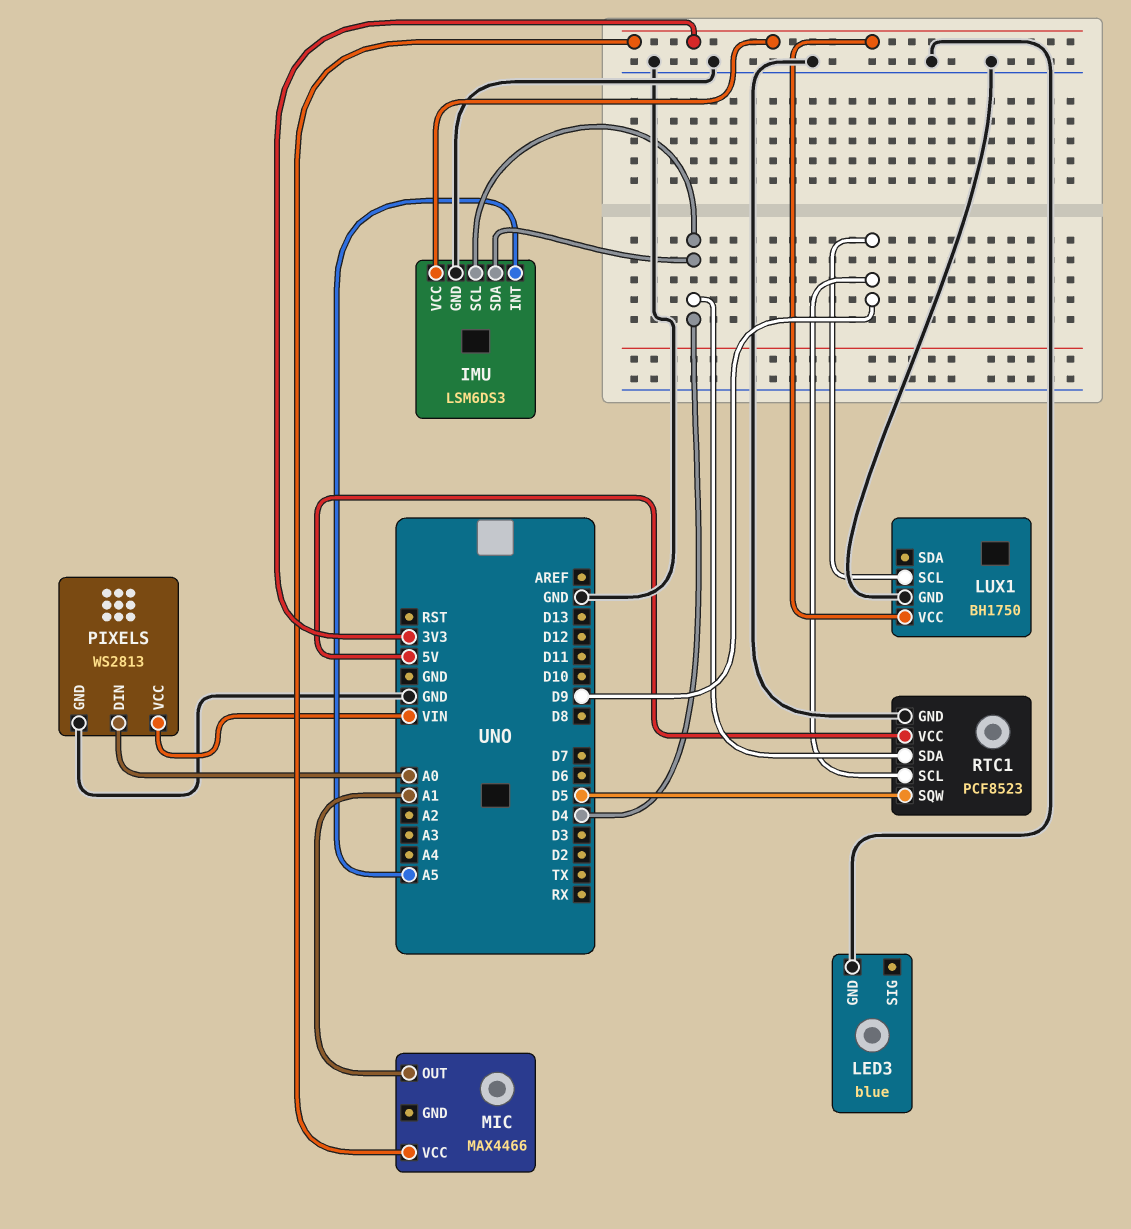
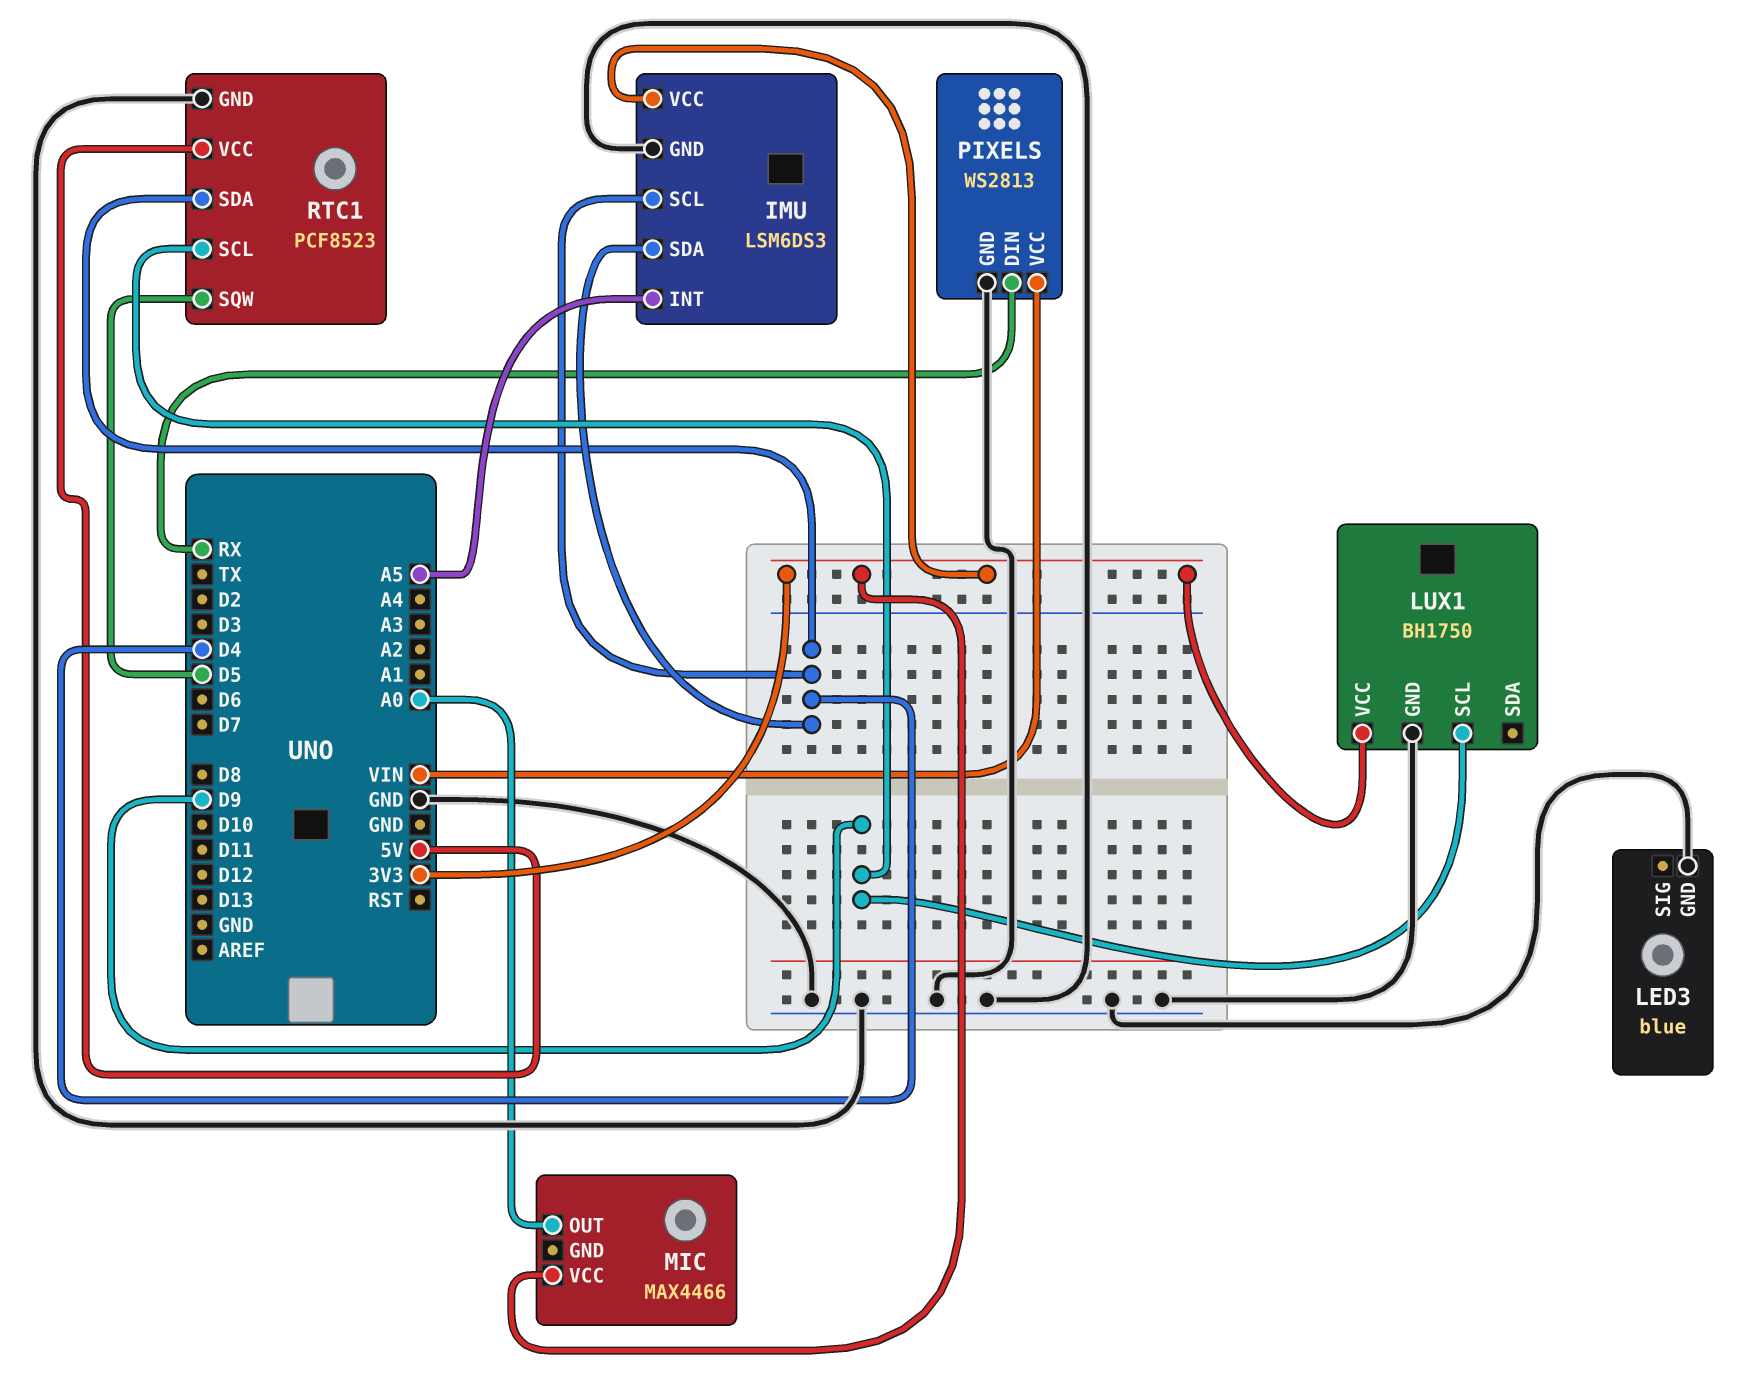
MIC pin OUT: A1 -> A0
PIXELS pin DIN: A0 -> RX

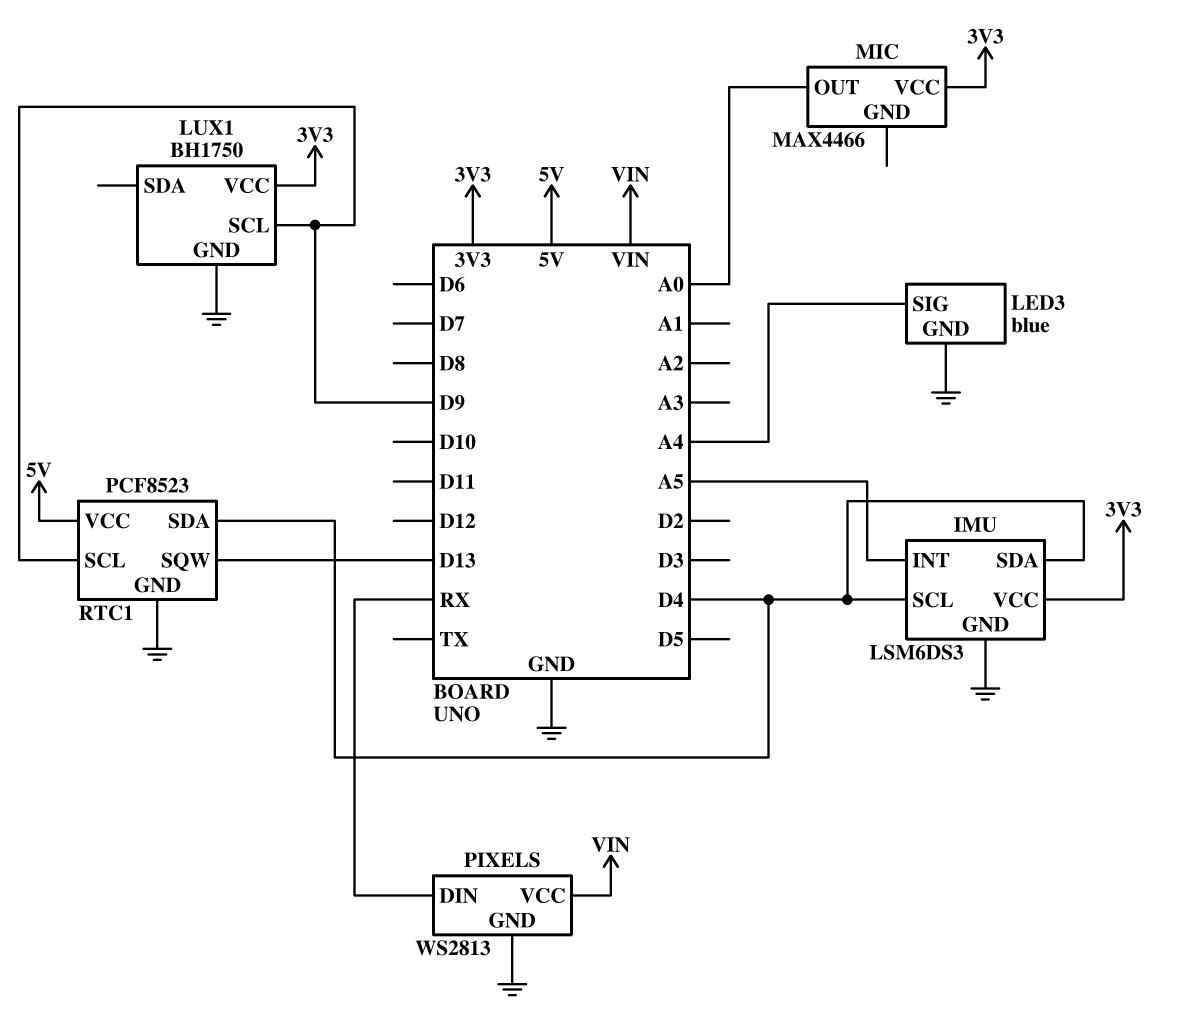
LED3 pin SIG: none -> A4
RTC1 pin SQW: D5 -> D13

